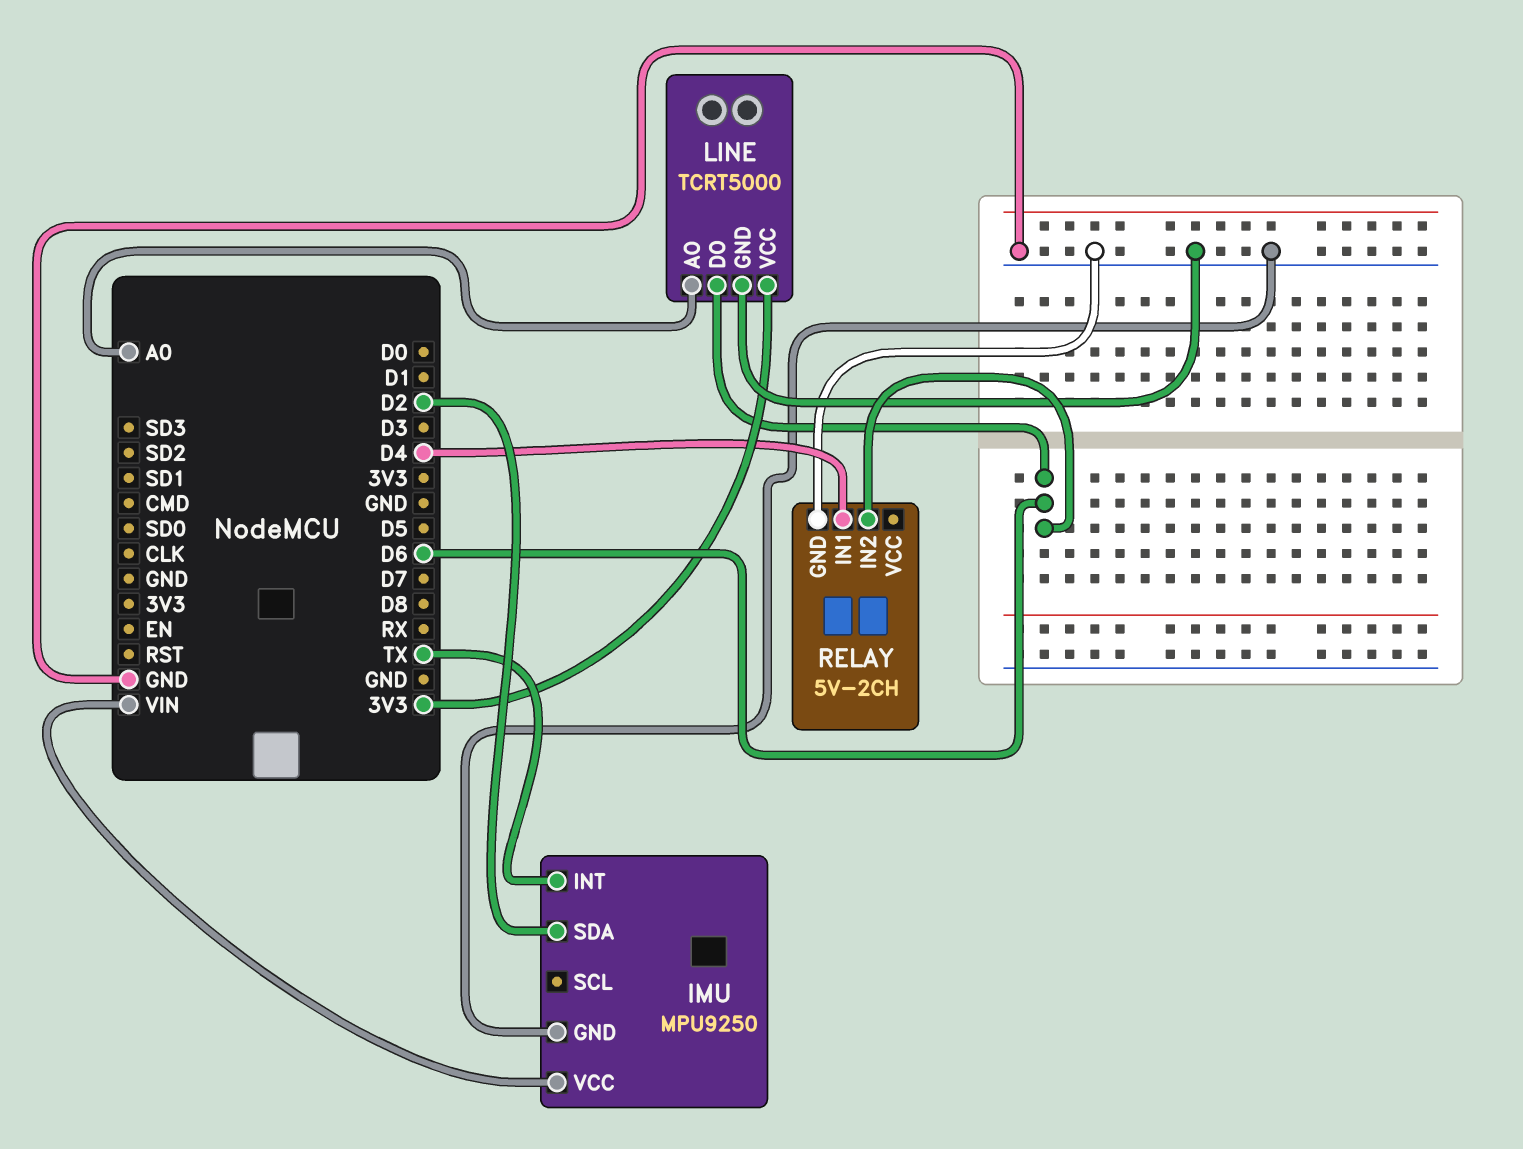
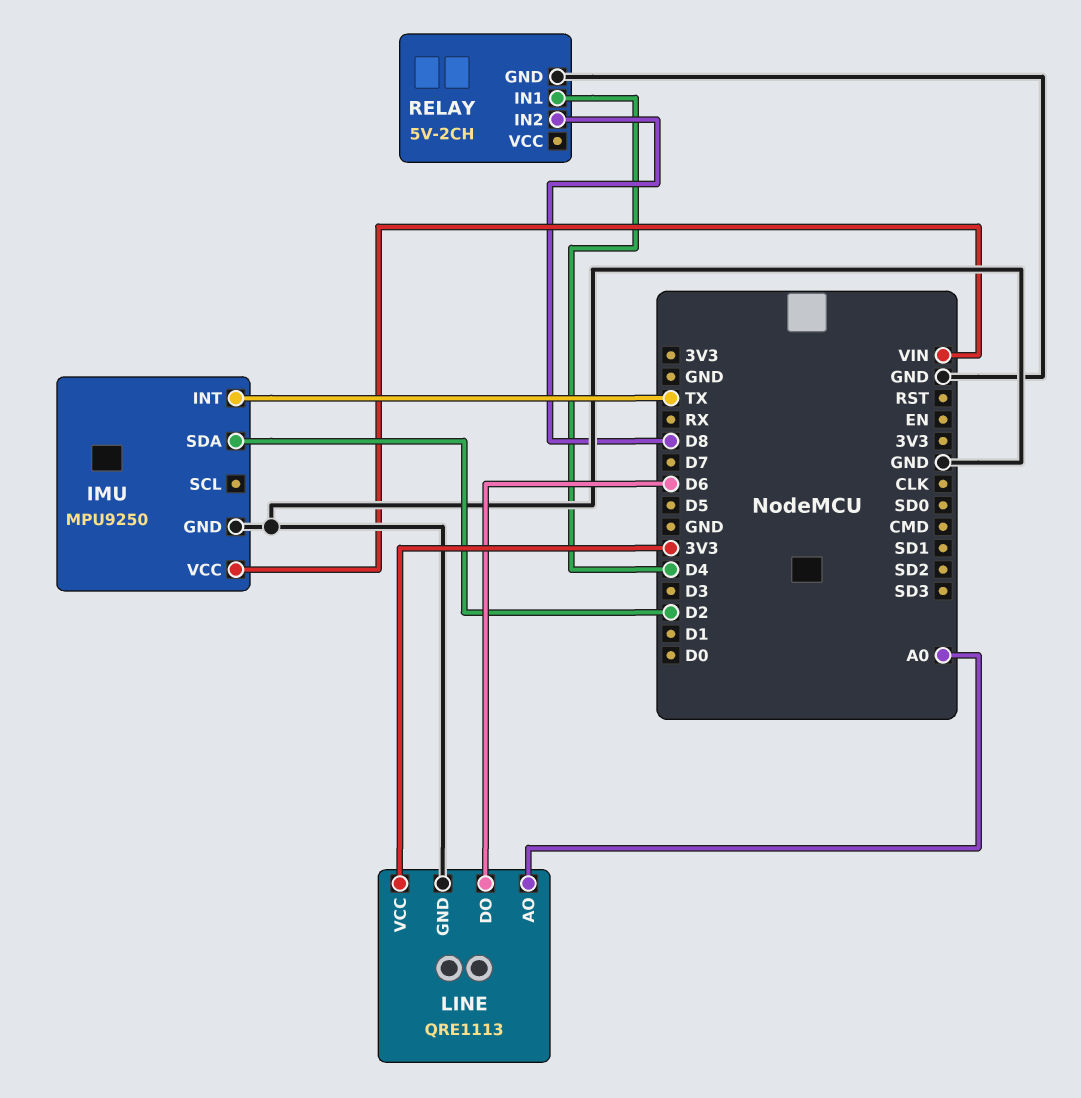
LINE: TCRT5000 -> QRE1113
RELAY pin IN2: D6 -> D8

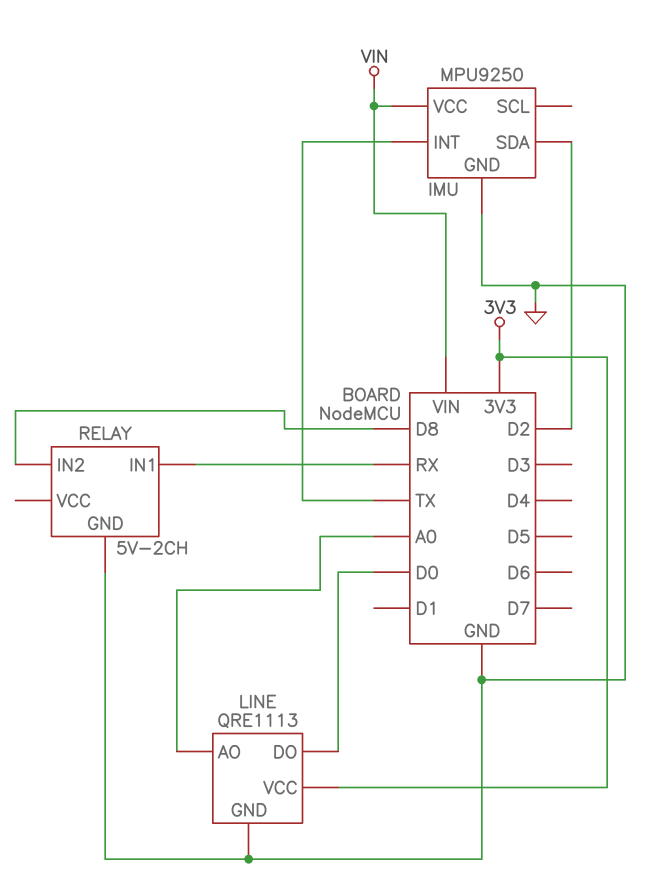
LINE pin DO: D6 -> D0
RELAY pin IN1: D4 -> RX

